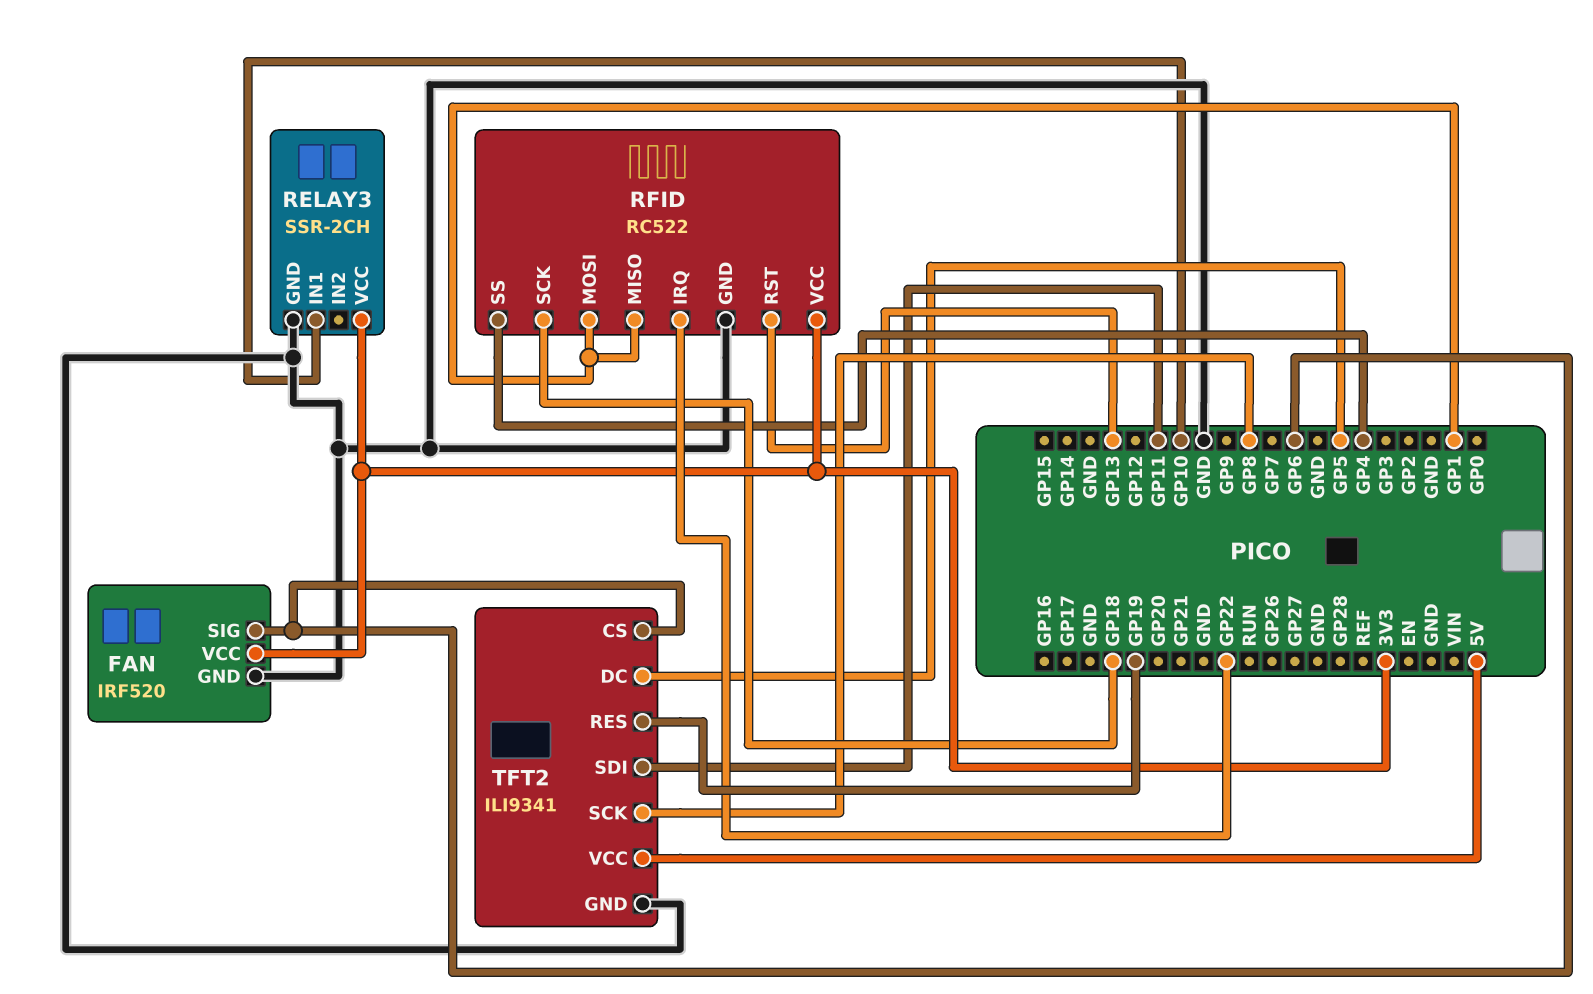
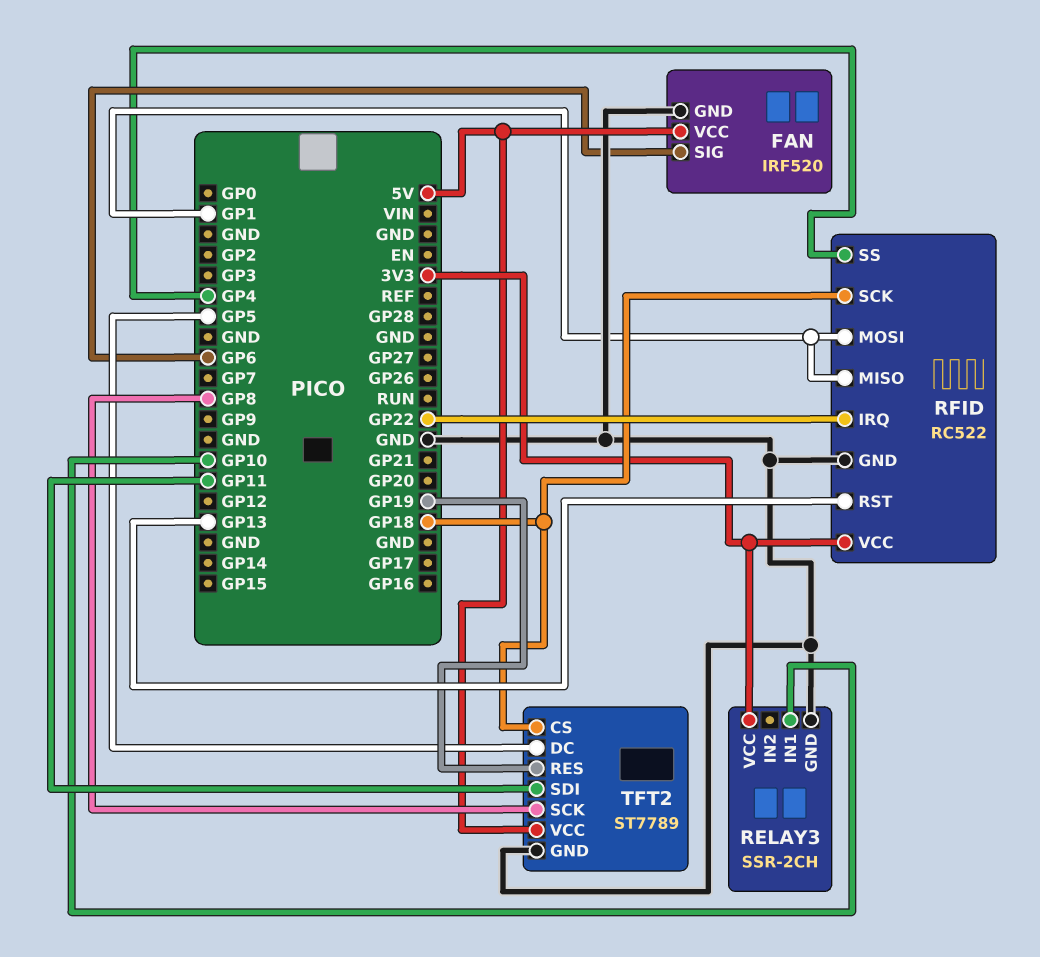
FAN pin VCC: 3V3 -> 5V
TFT2: ILI9341 -> ST7789
TFT2 pin CS: GP6 -> GP18

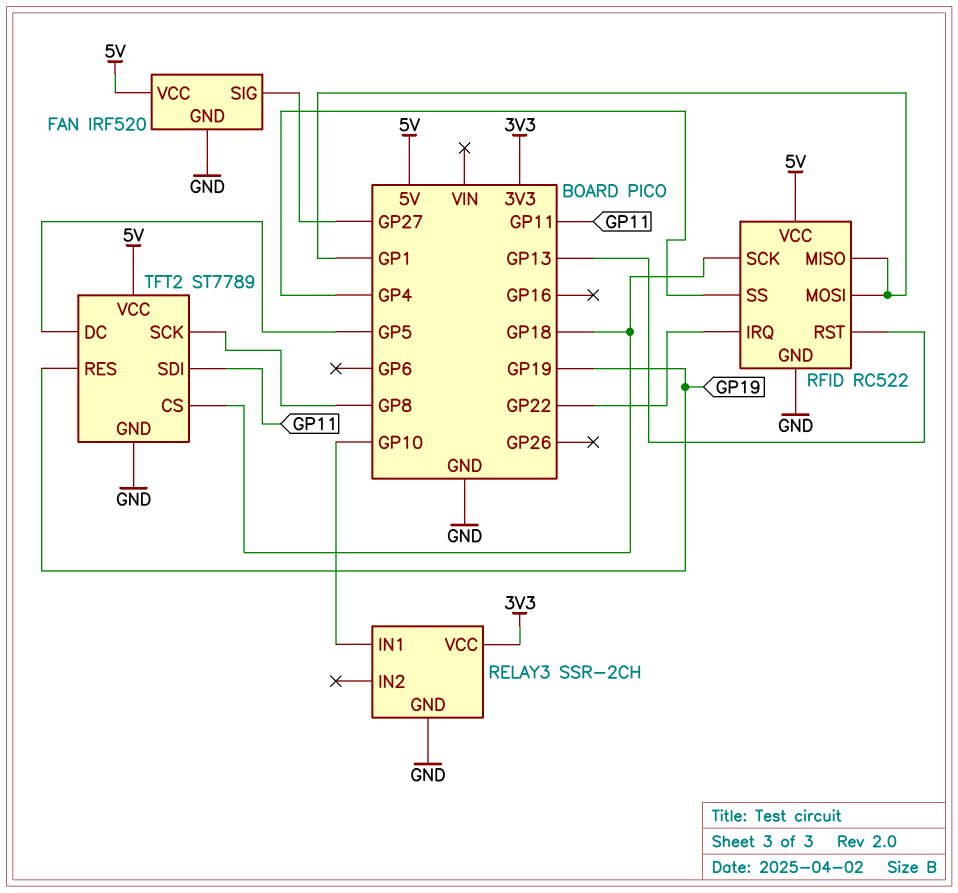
FAN pin SIG: GP6 -> GP27
RFID pin VCC: 3V3 -> 5V

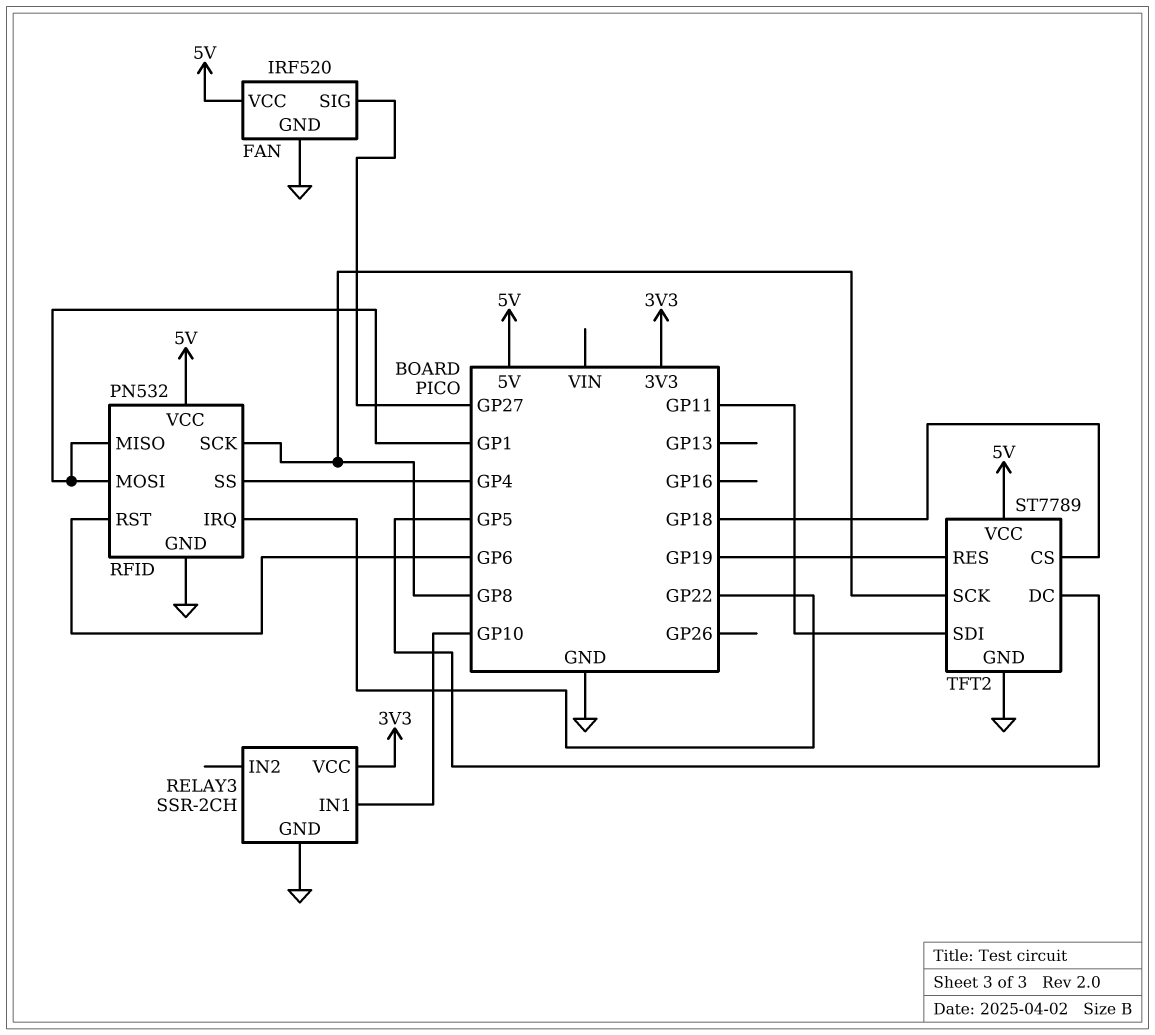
RFID: RC522 -> PN532
RFID pin RST: GP13 -> GP6
RFID pin SCK: GP18 -> GP8

